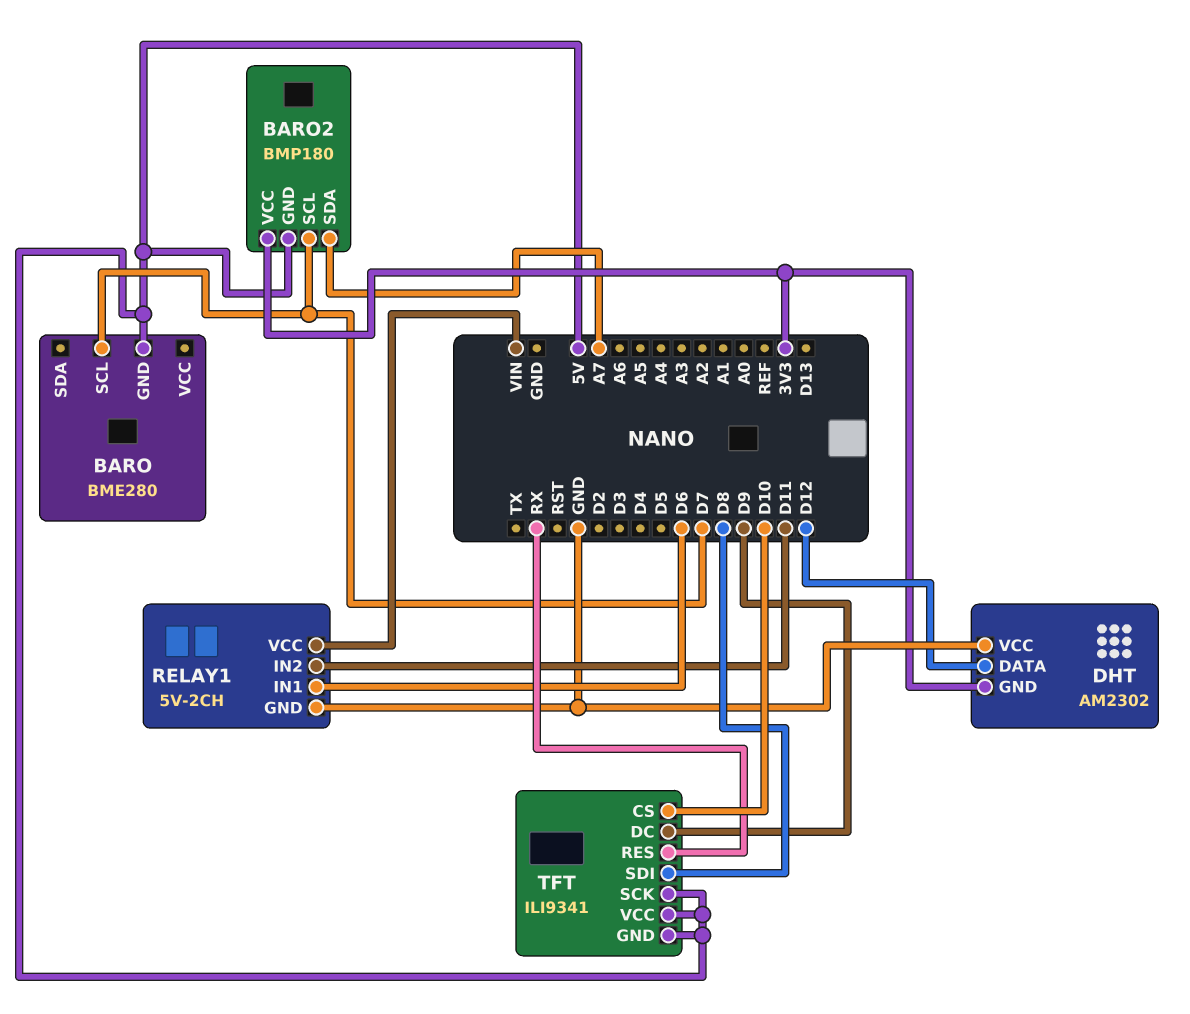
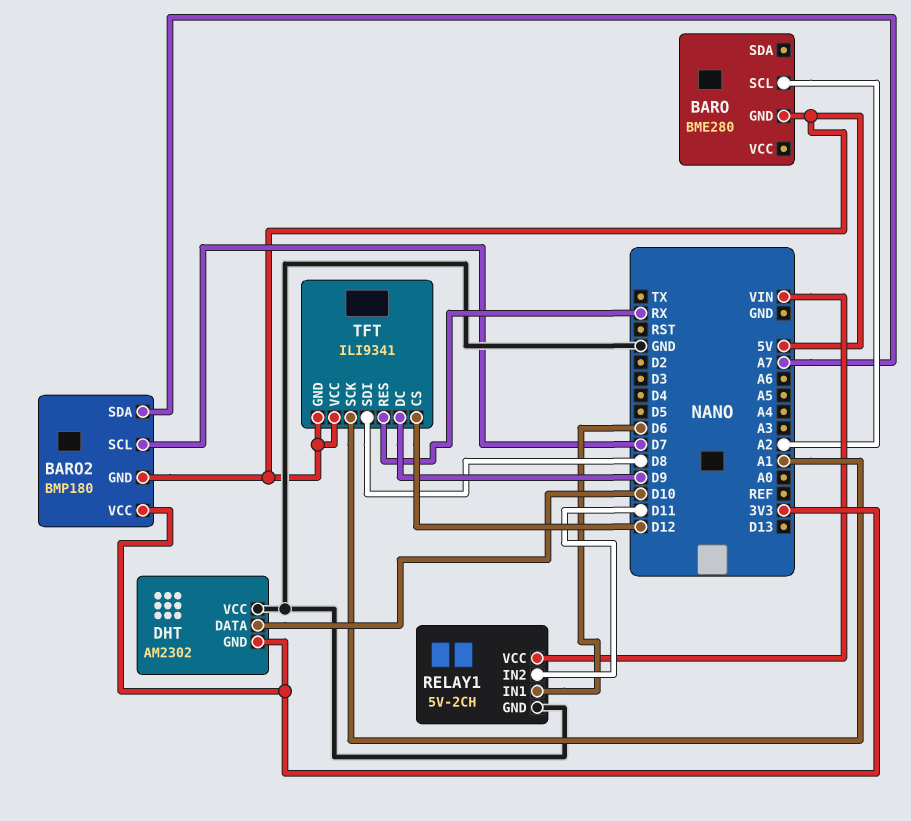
BARO pin SCL: D7 -> A2
DHT pin DATA: D12 -> D10
TFT pin CS: D10 -> D12
TFT pin SCK: 5V -> A1

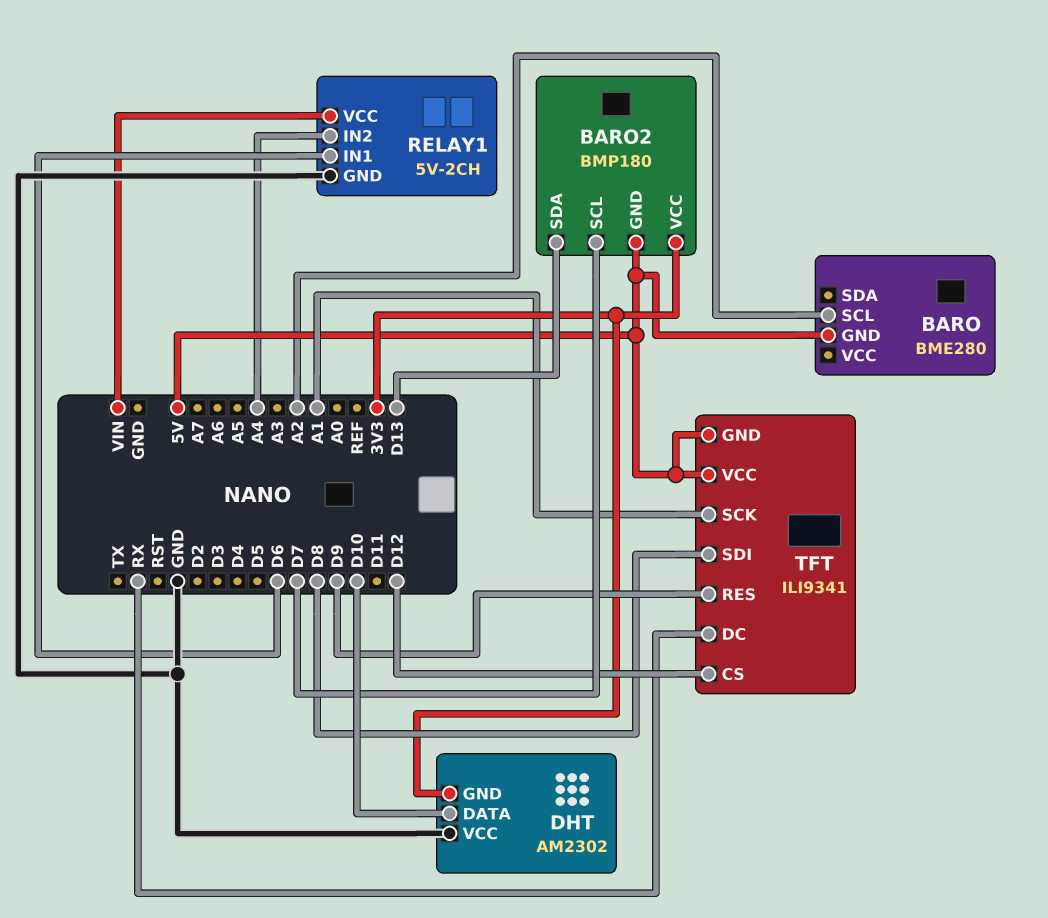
BARO2 pin SDA: A7 -> D13
RELAY1 pin IN2: D11 -> A4
TFT pin DC: D9 -> RX
TFT pin RES: RX -> D9

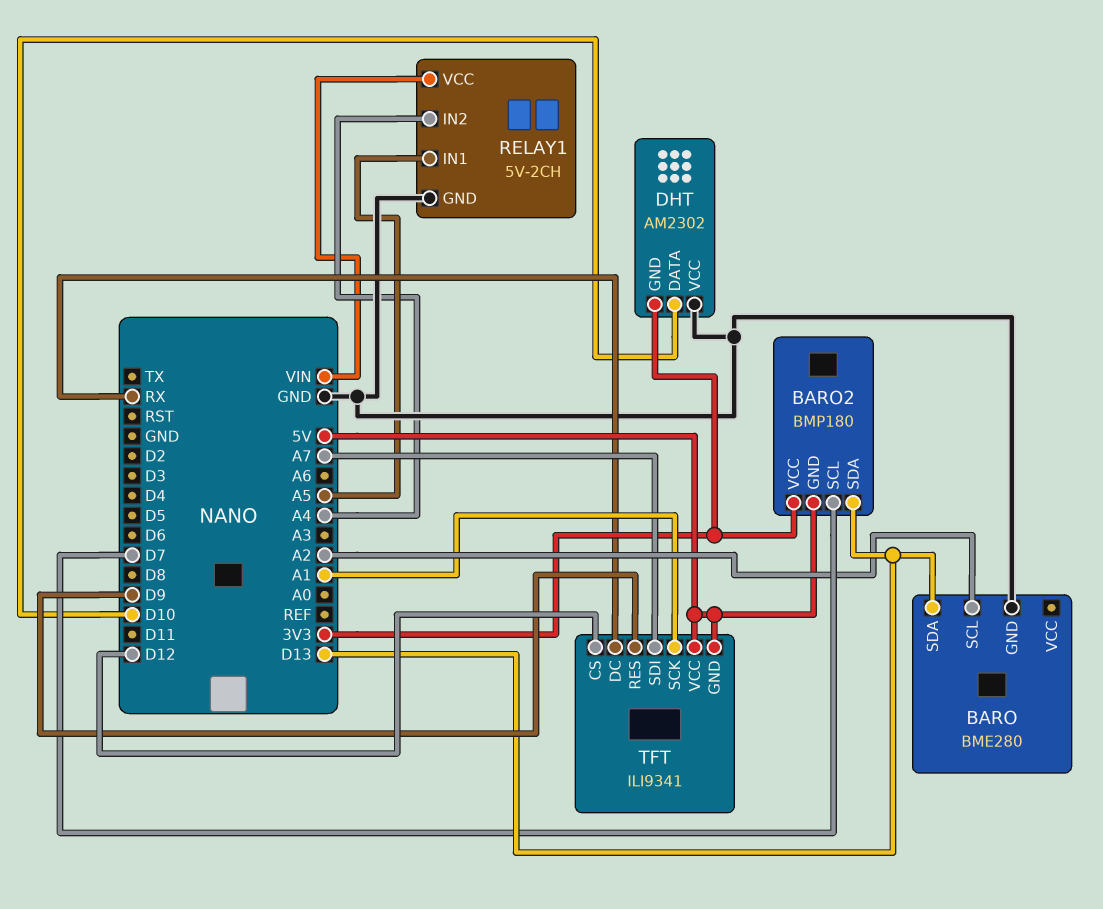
BARO pin GND: 5V -> GND
BARO pin SDA: none -> D13
RELAY1 pin IN1: D6 -> A5
TFT pin SDI: D8 -> A7

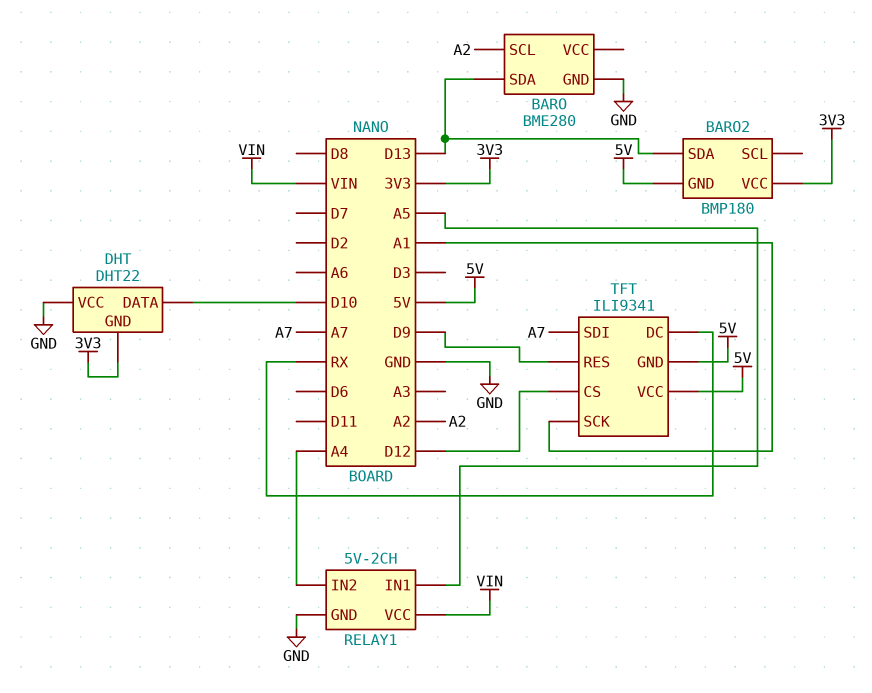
BARO2 pin SCL: D7 -> none
DHT: AM2302 -> DHT22

